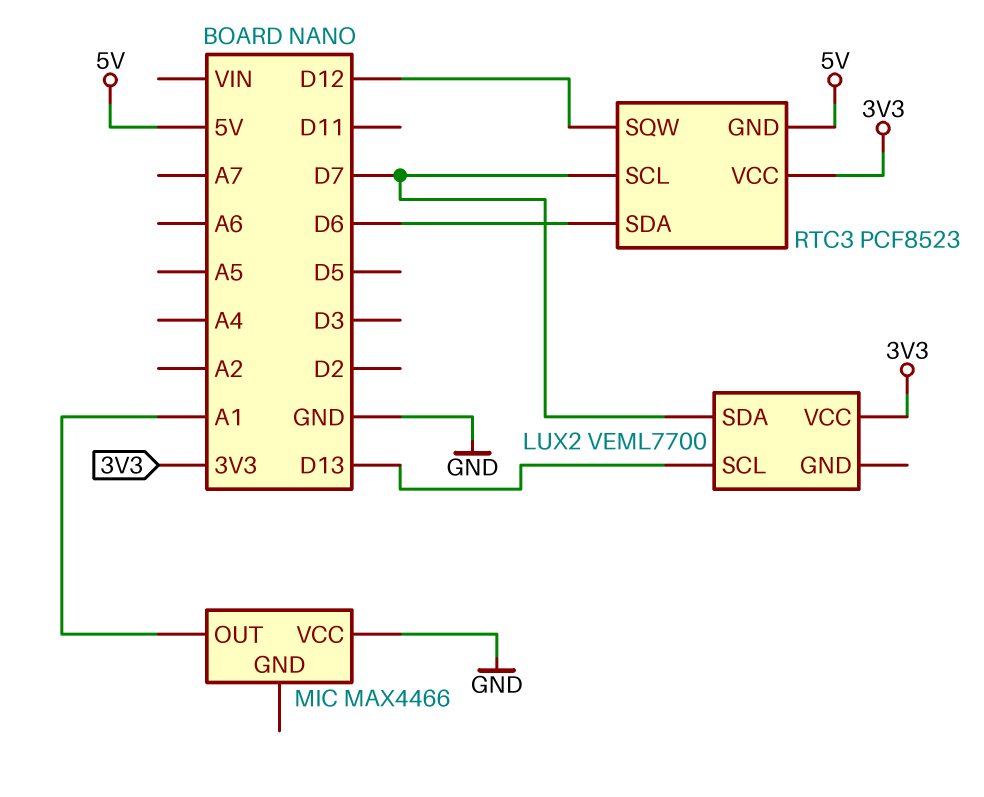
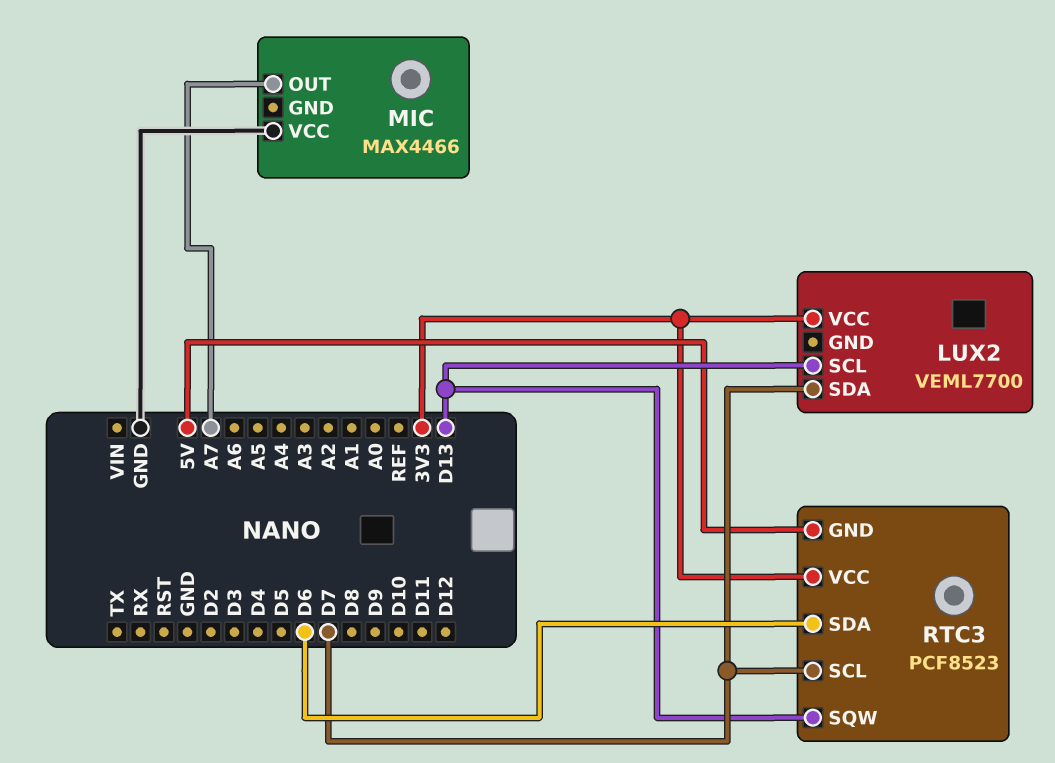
MIC pin OUT: A1 -> A7
RTC3 pin SQW: D12 -> D13

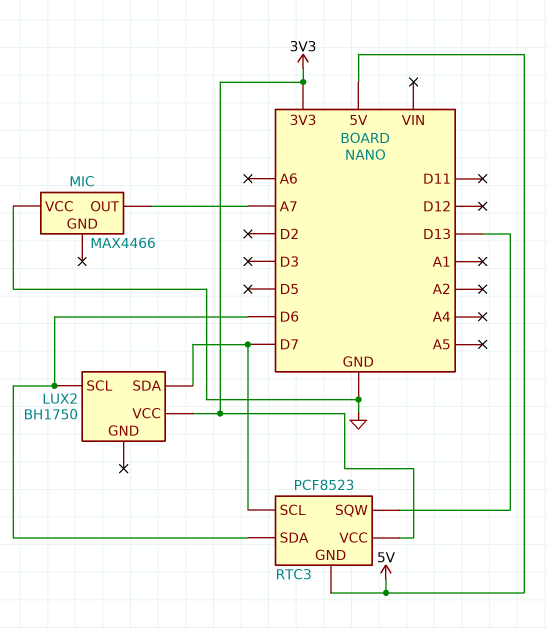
LUX2: VEML7700 -> BH1750
LUX2 pin SCL: D13 -> D6

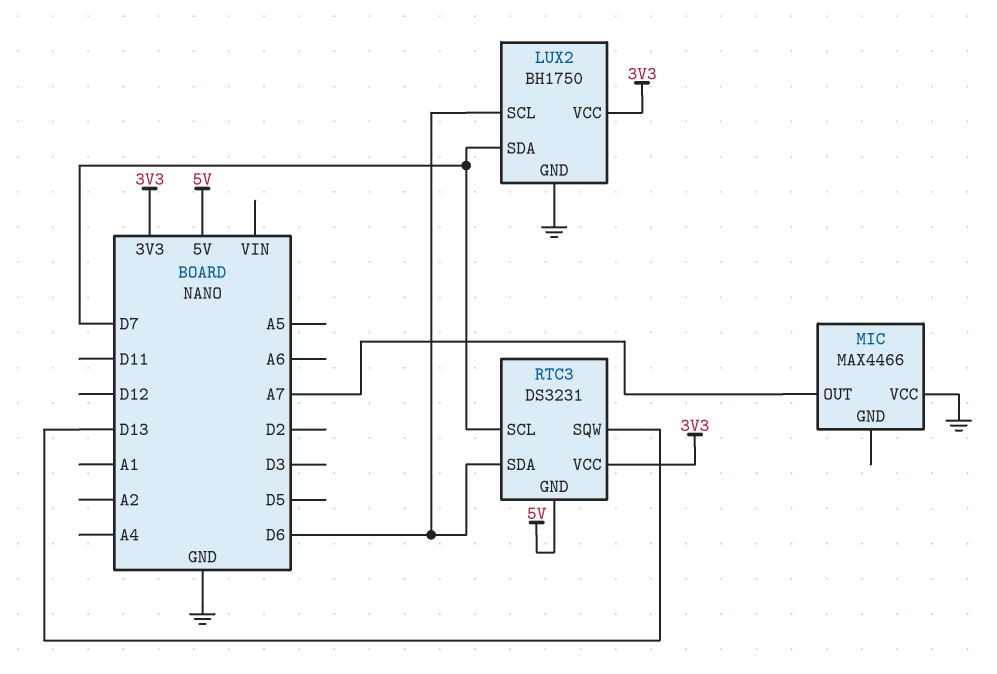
LUX2 pin GND: none -> GND
RTC3: PCF8523 -> DS3231

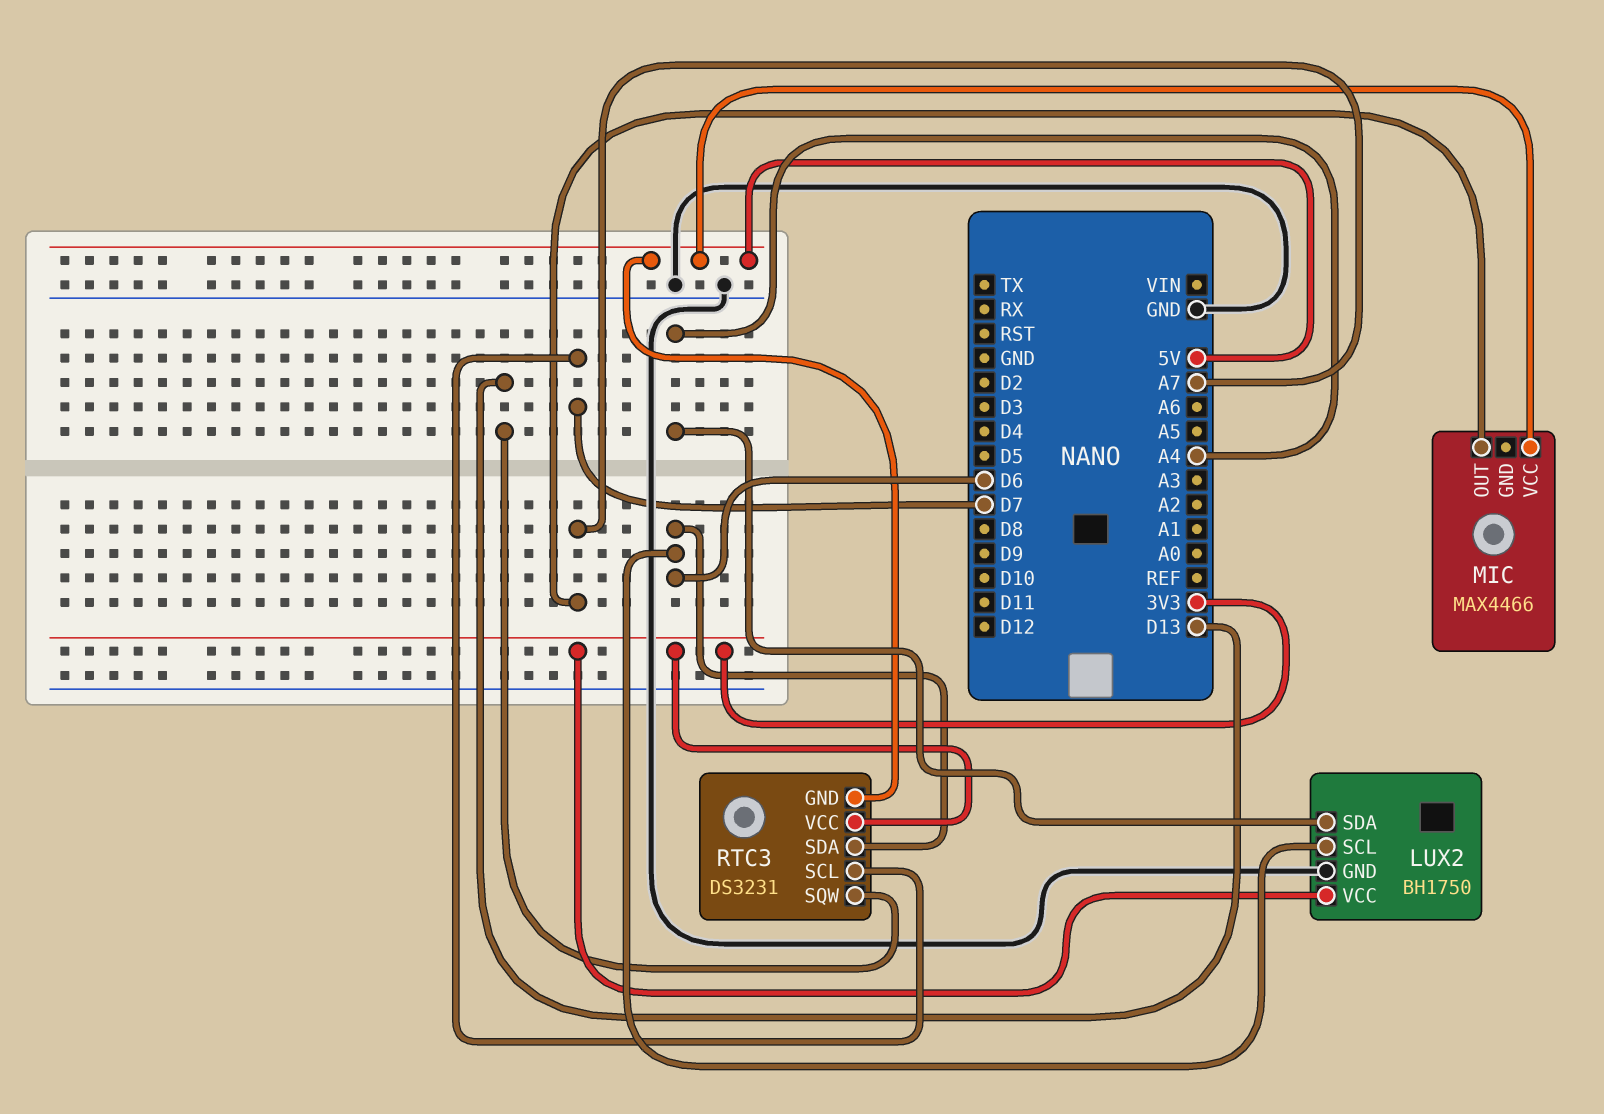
LUX2 pin SDA: D7 -> A4
MIC pin VCC: GND -> 5V

